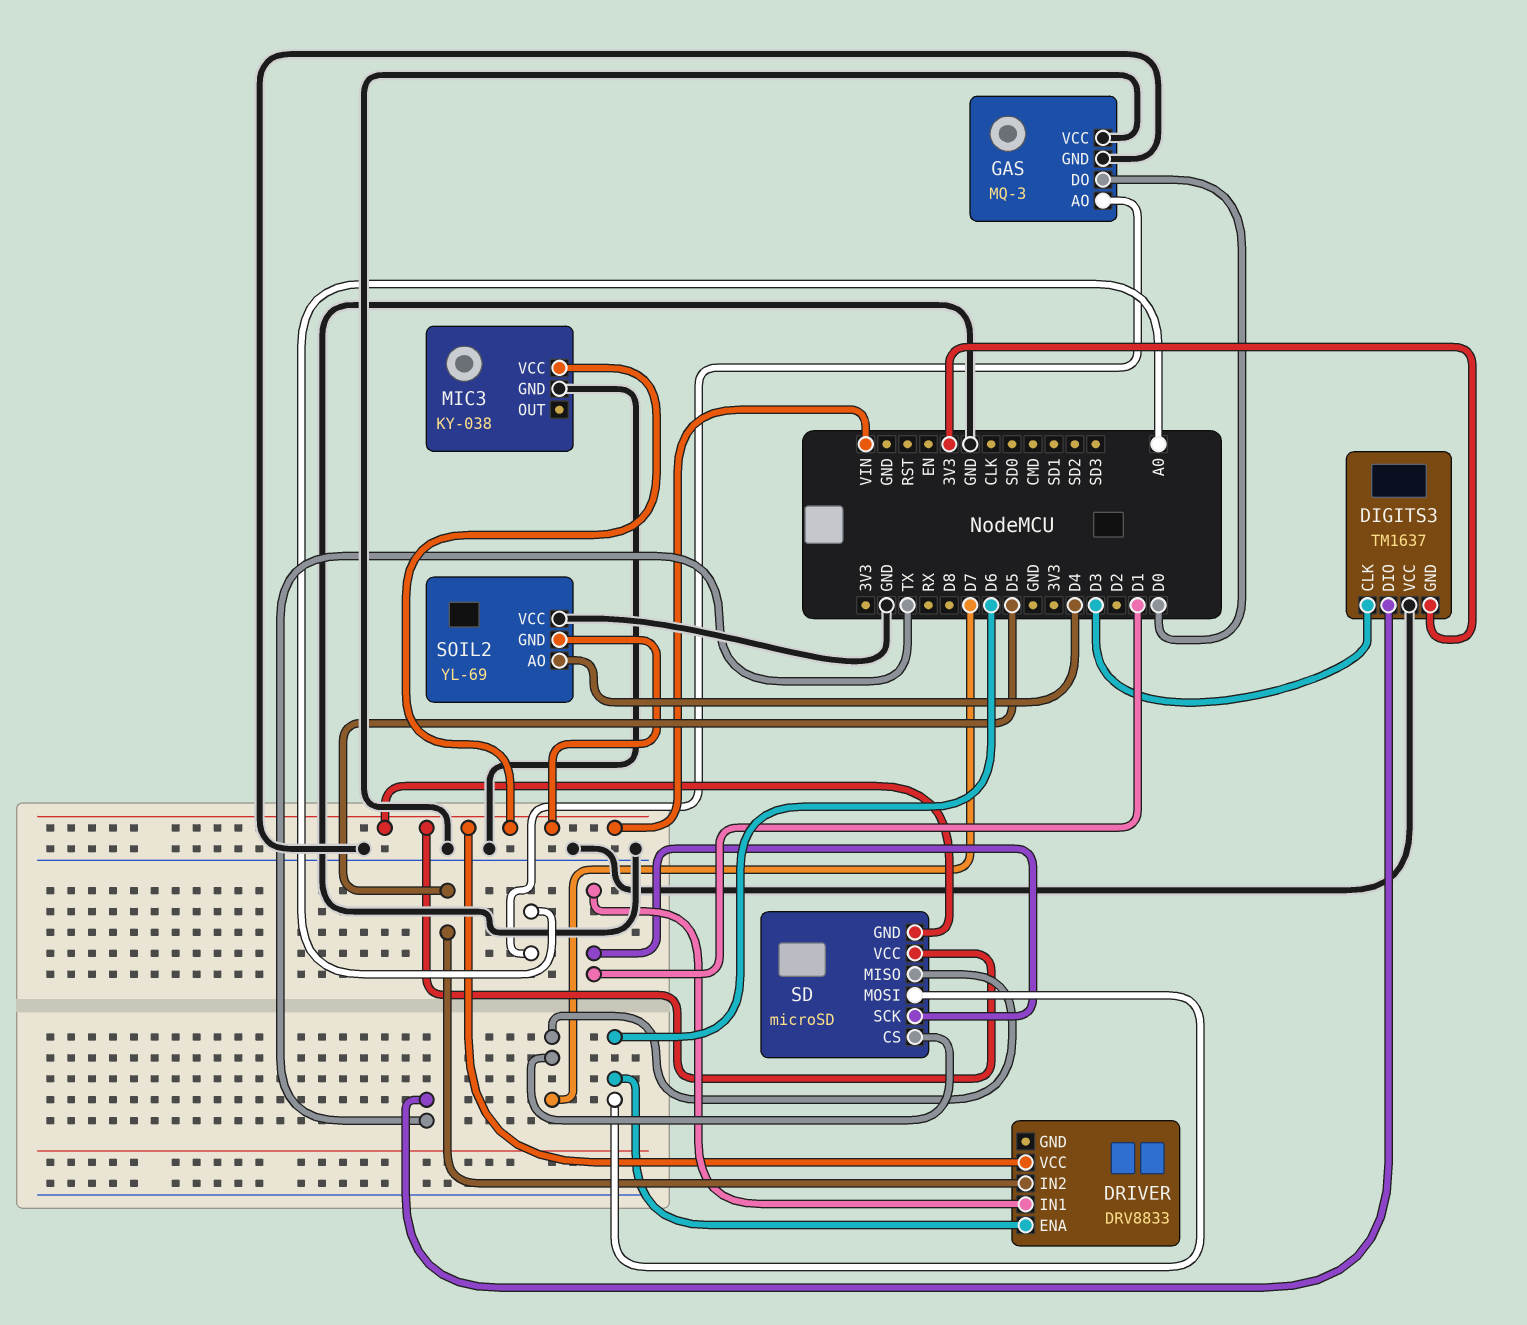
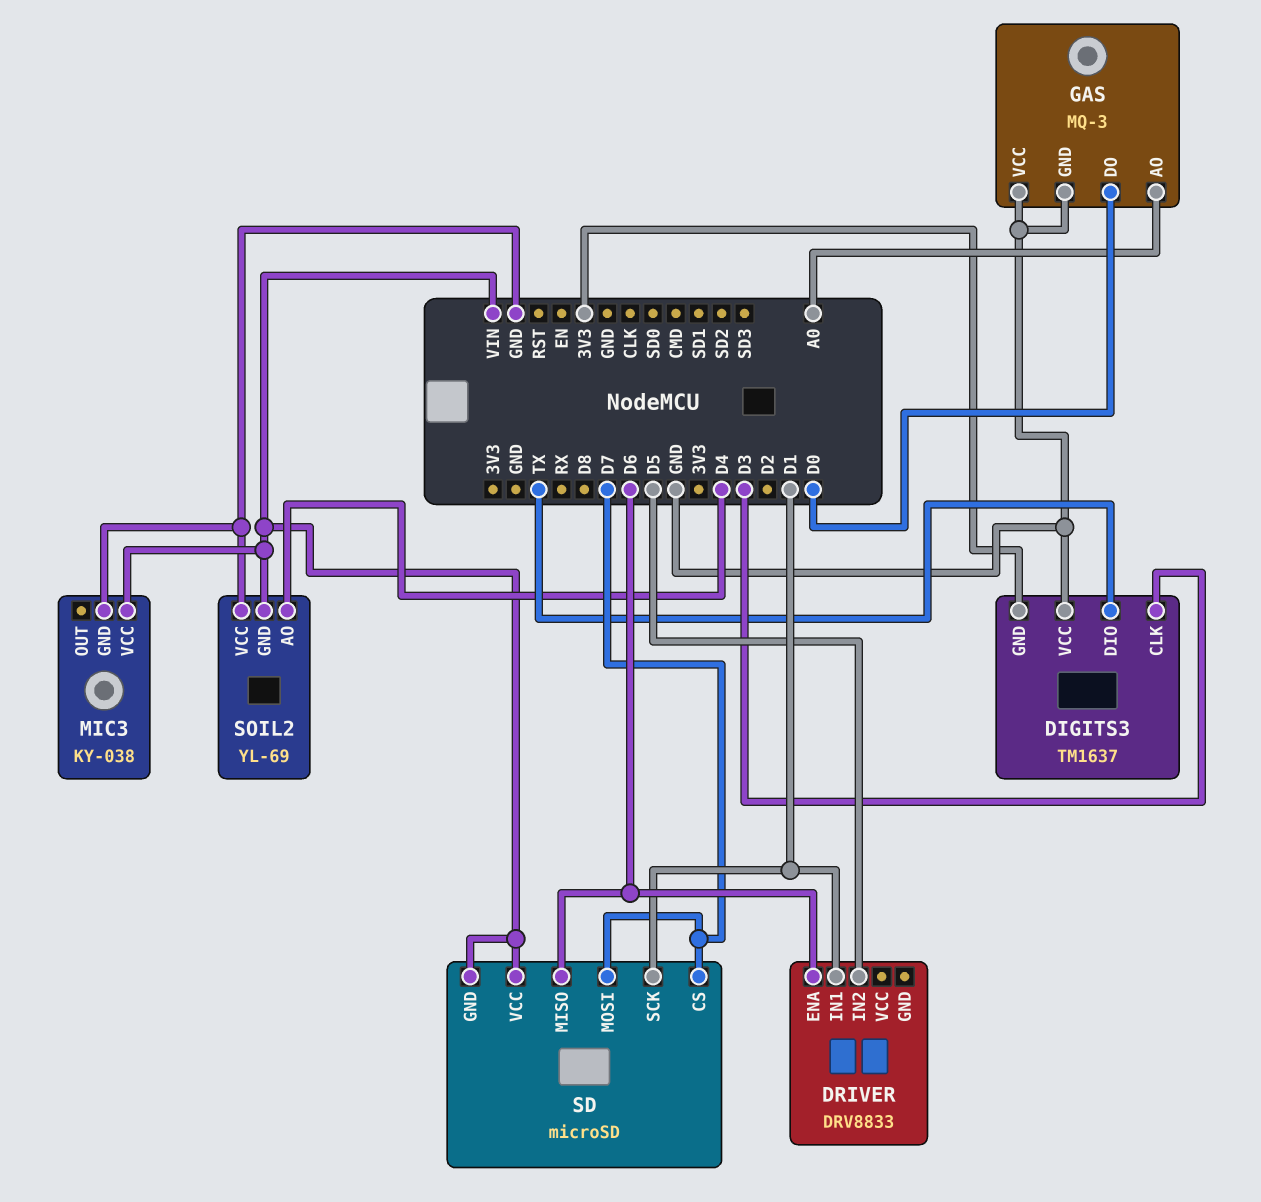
DRIVER pin VCC: VIN -> none
SD pin MISO: D7 -> D6
SD pin MOSI: D6 -> D7

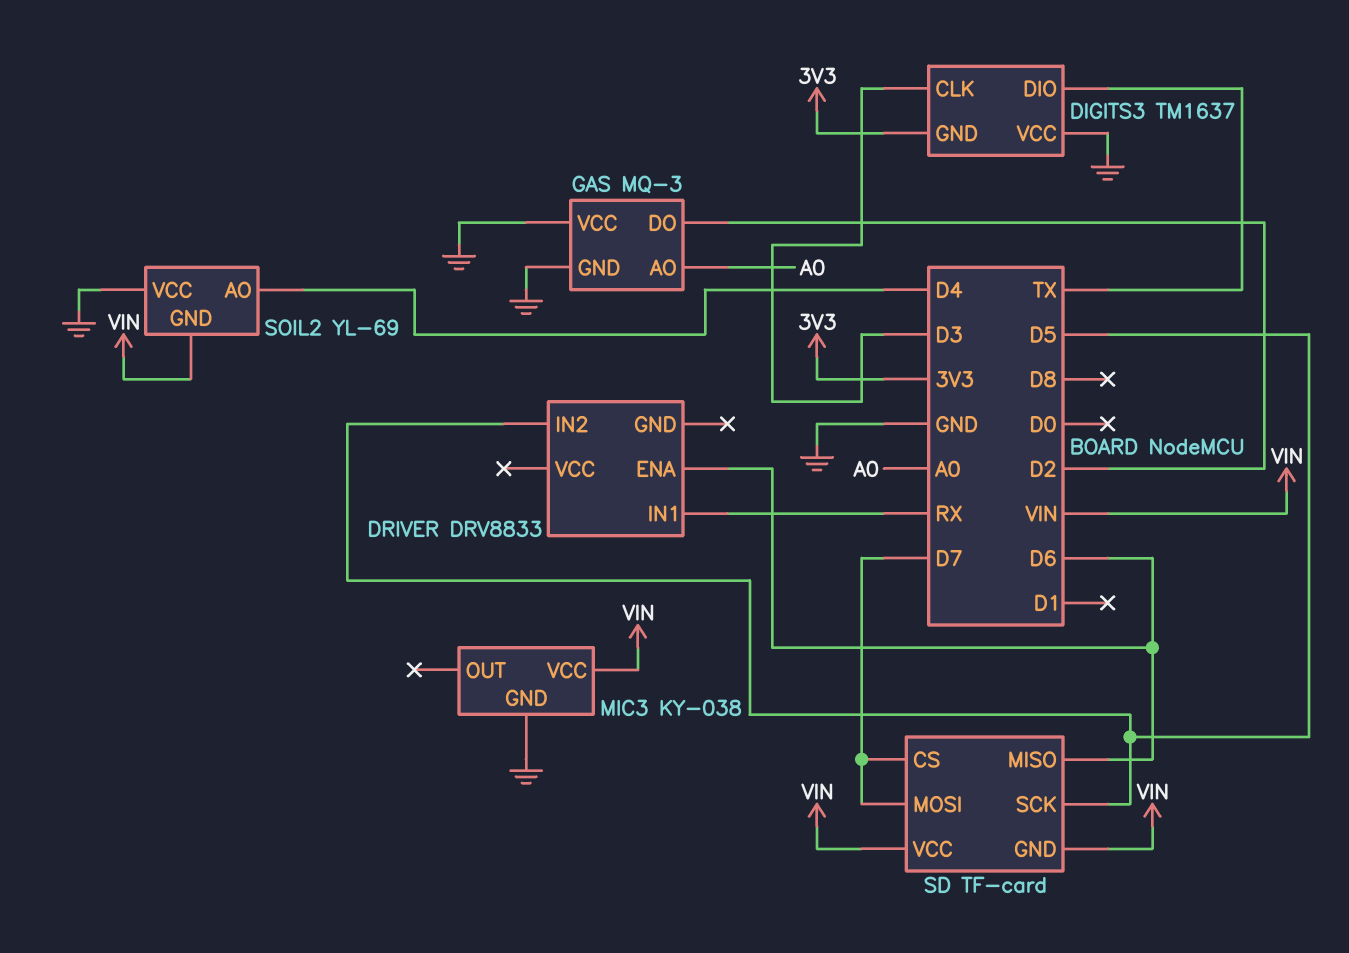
DRIVER pin IN1: D1 -> RX
GAS pin DO: D0 -> D2
SD: microSD -> TF-card
SD pin SCK: D1 -> D5

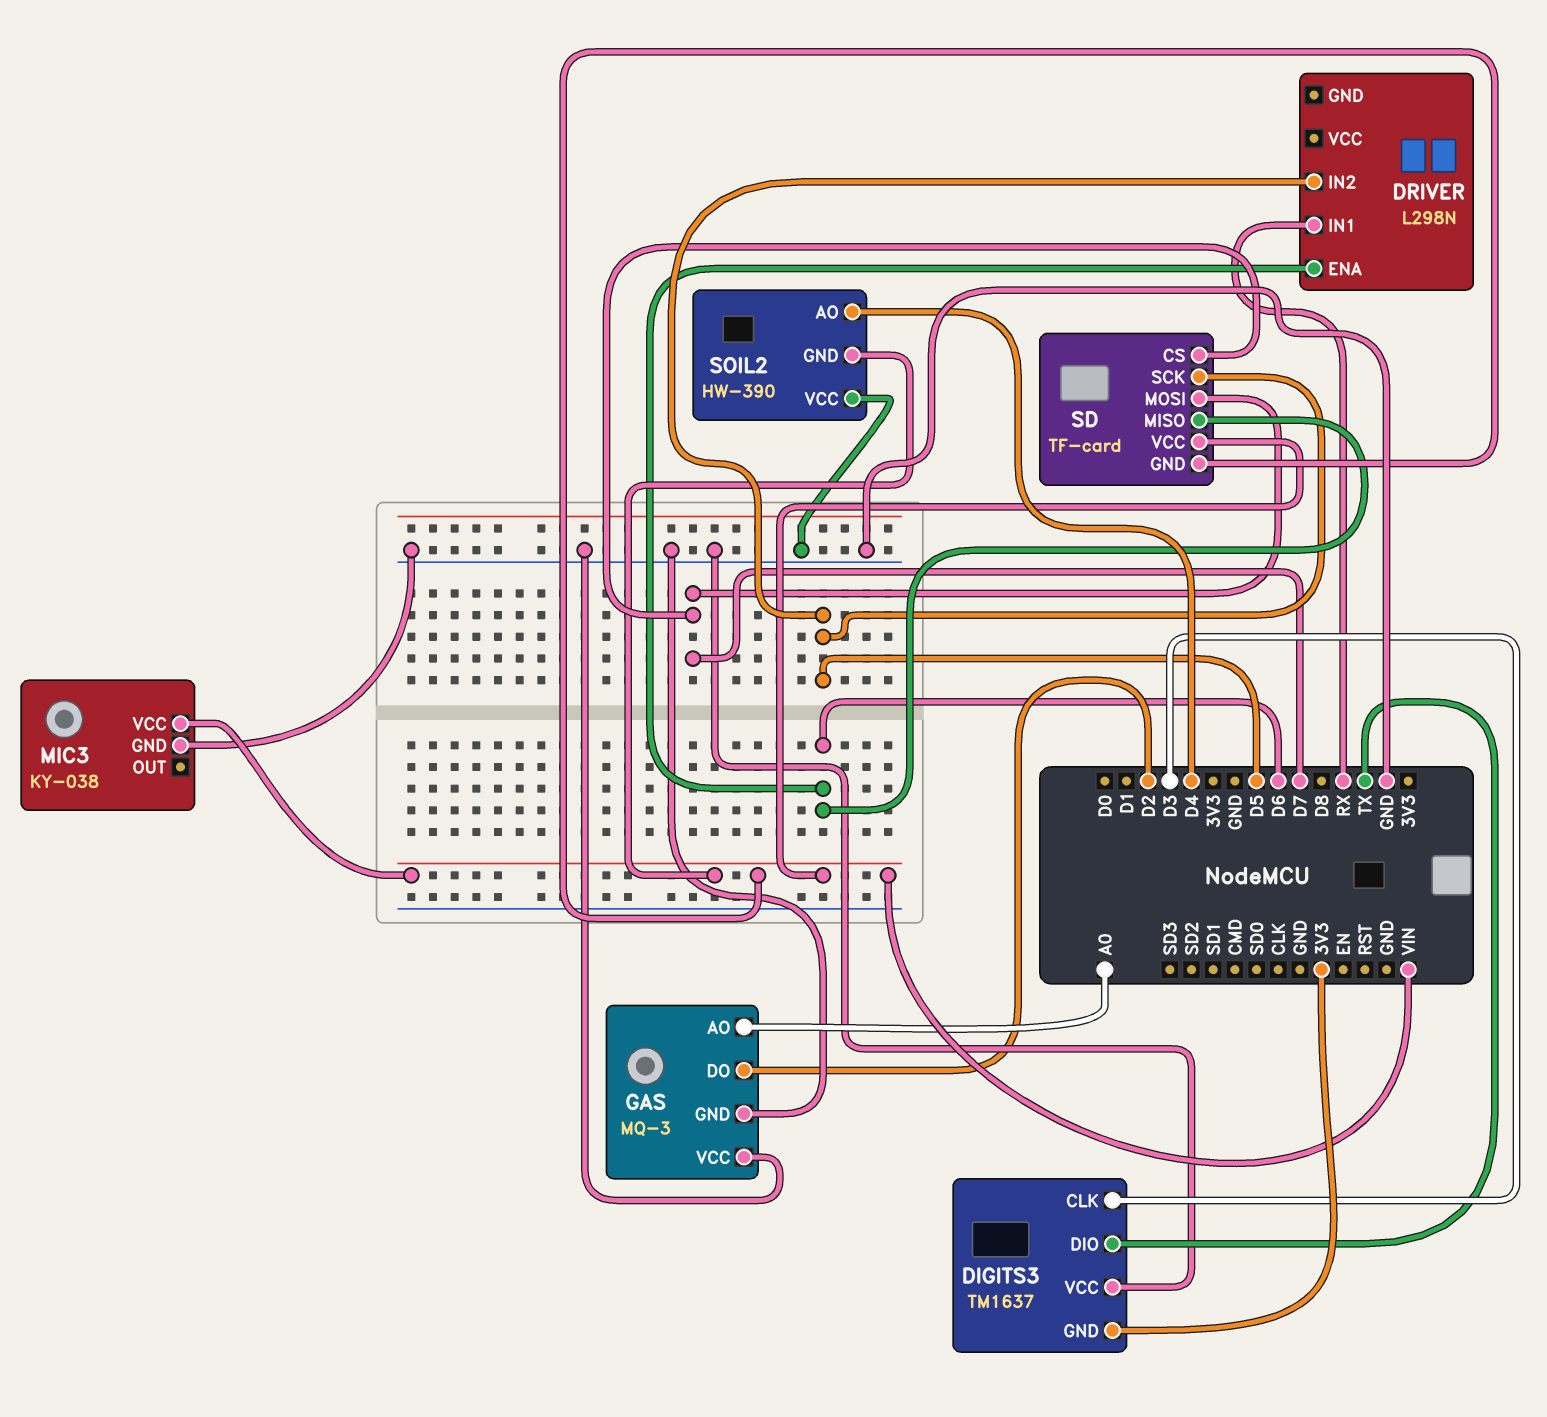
DRIVER: DRV8833 -> L298N
SOIL2: YL-69 -> HW-390

